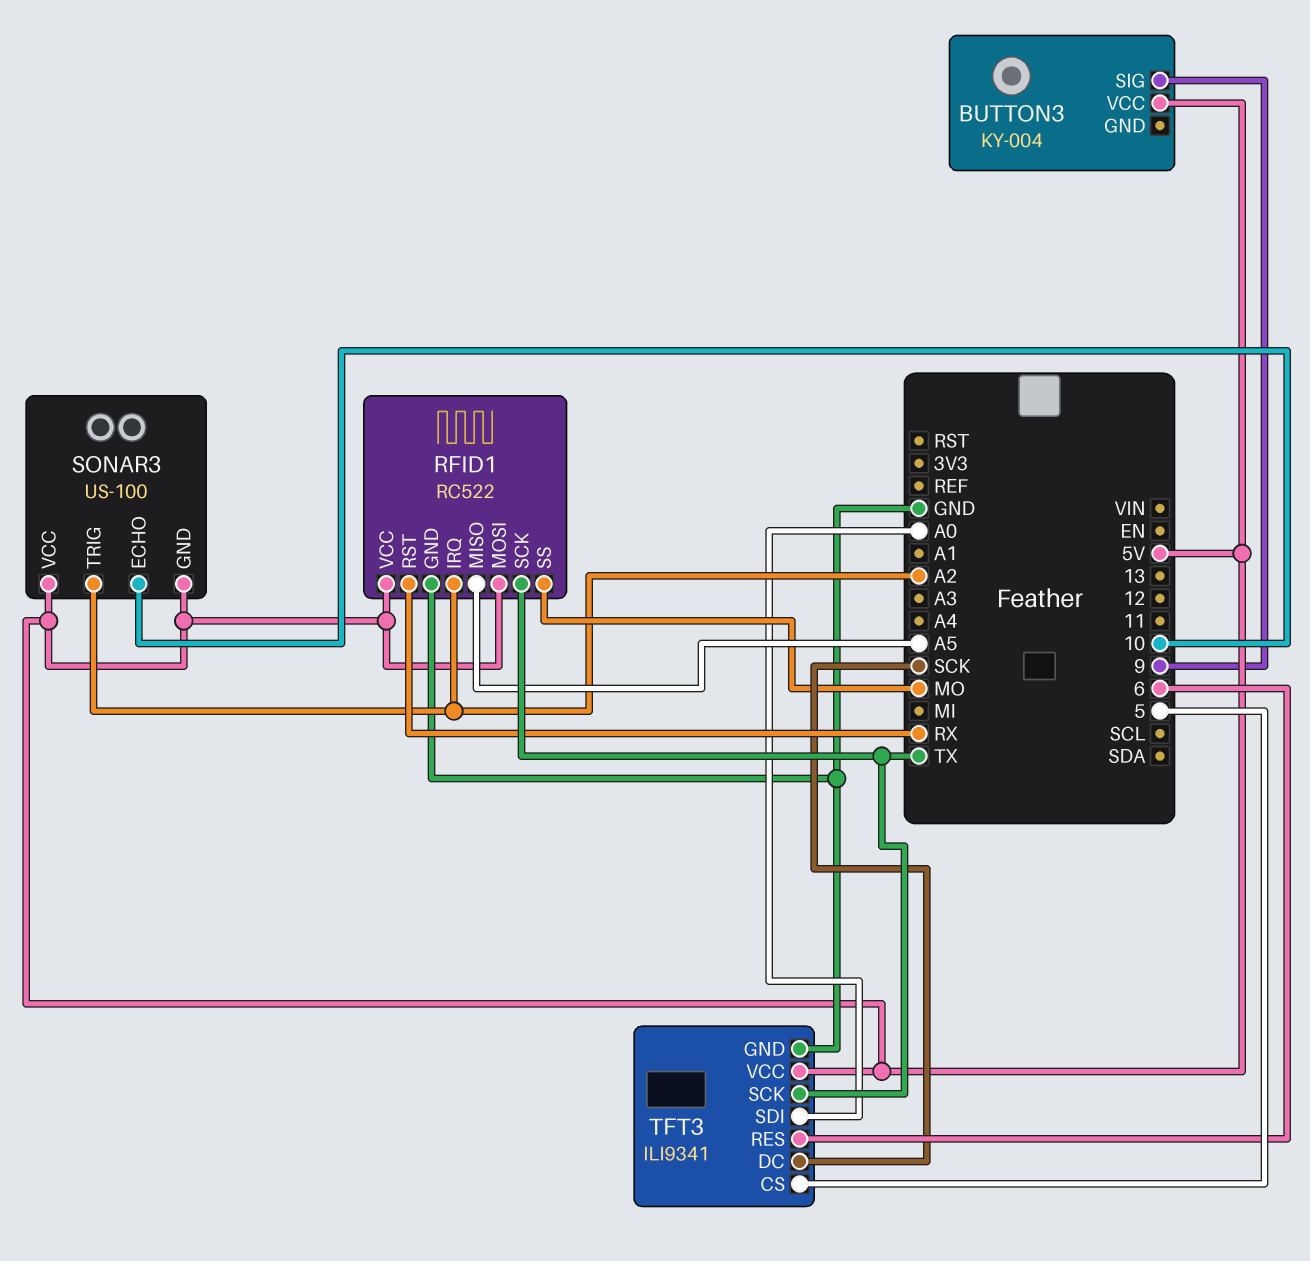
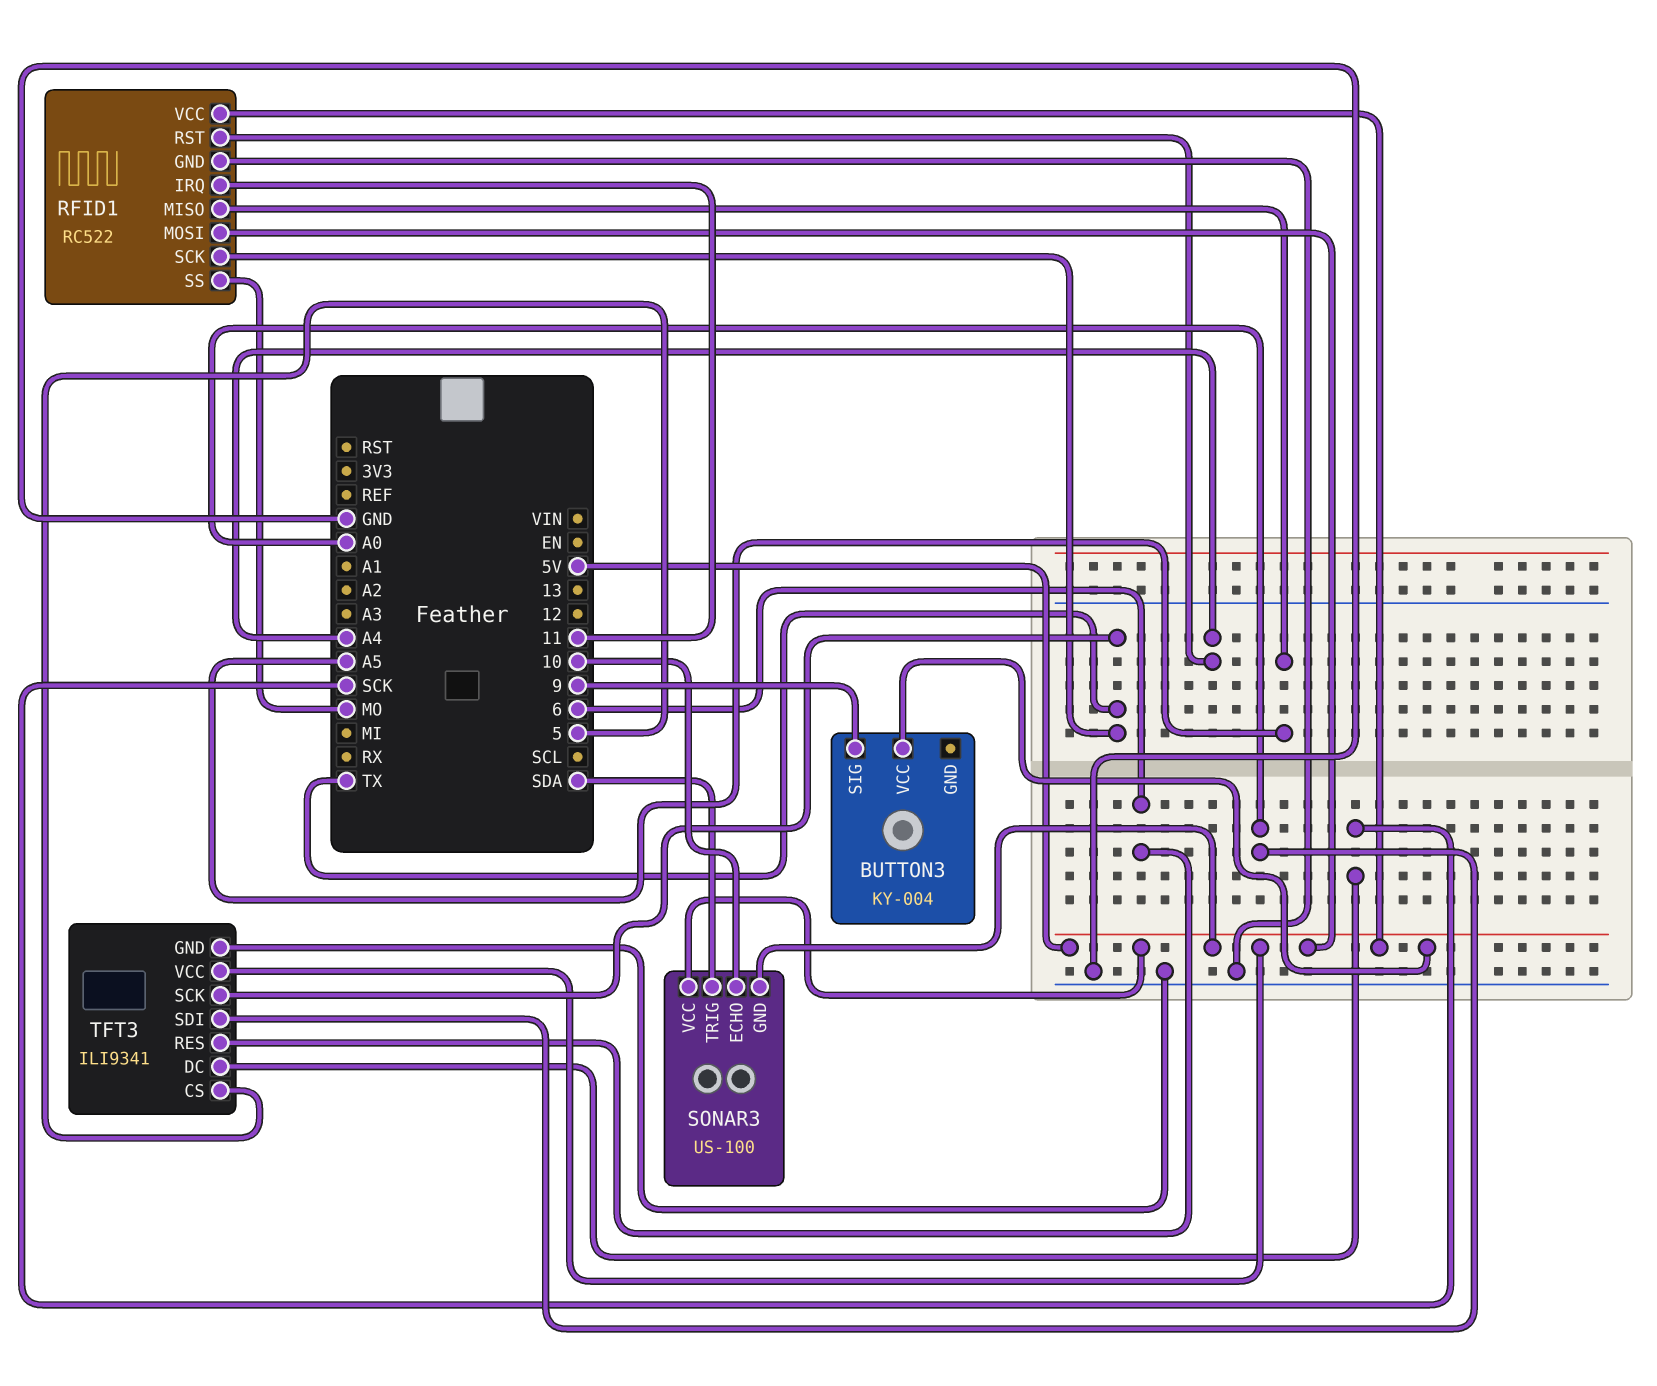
RFID1 pin IRQ: A2 -> 11
RFID1 pin RST: RX -> A4
SONAR3 pin TRIG: A2 -> SDA

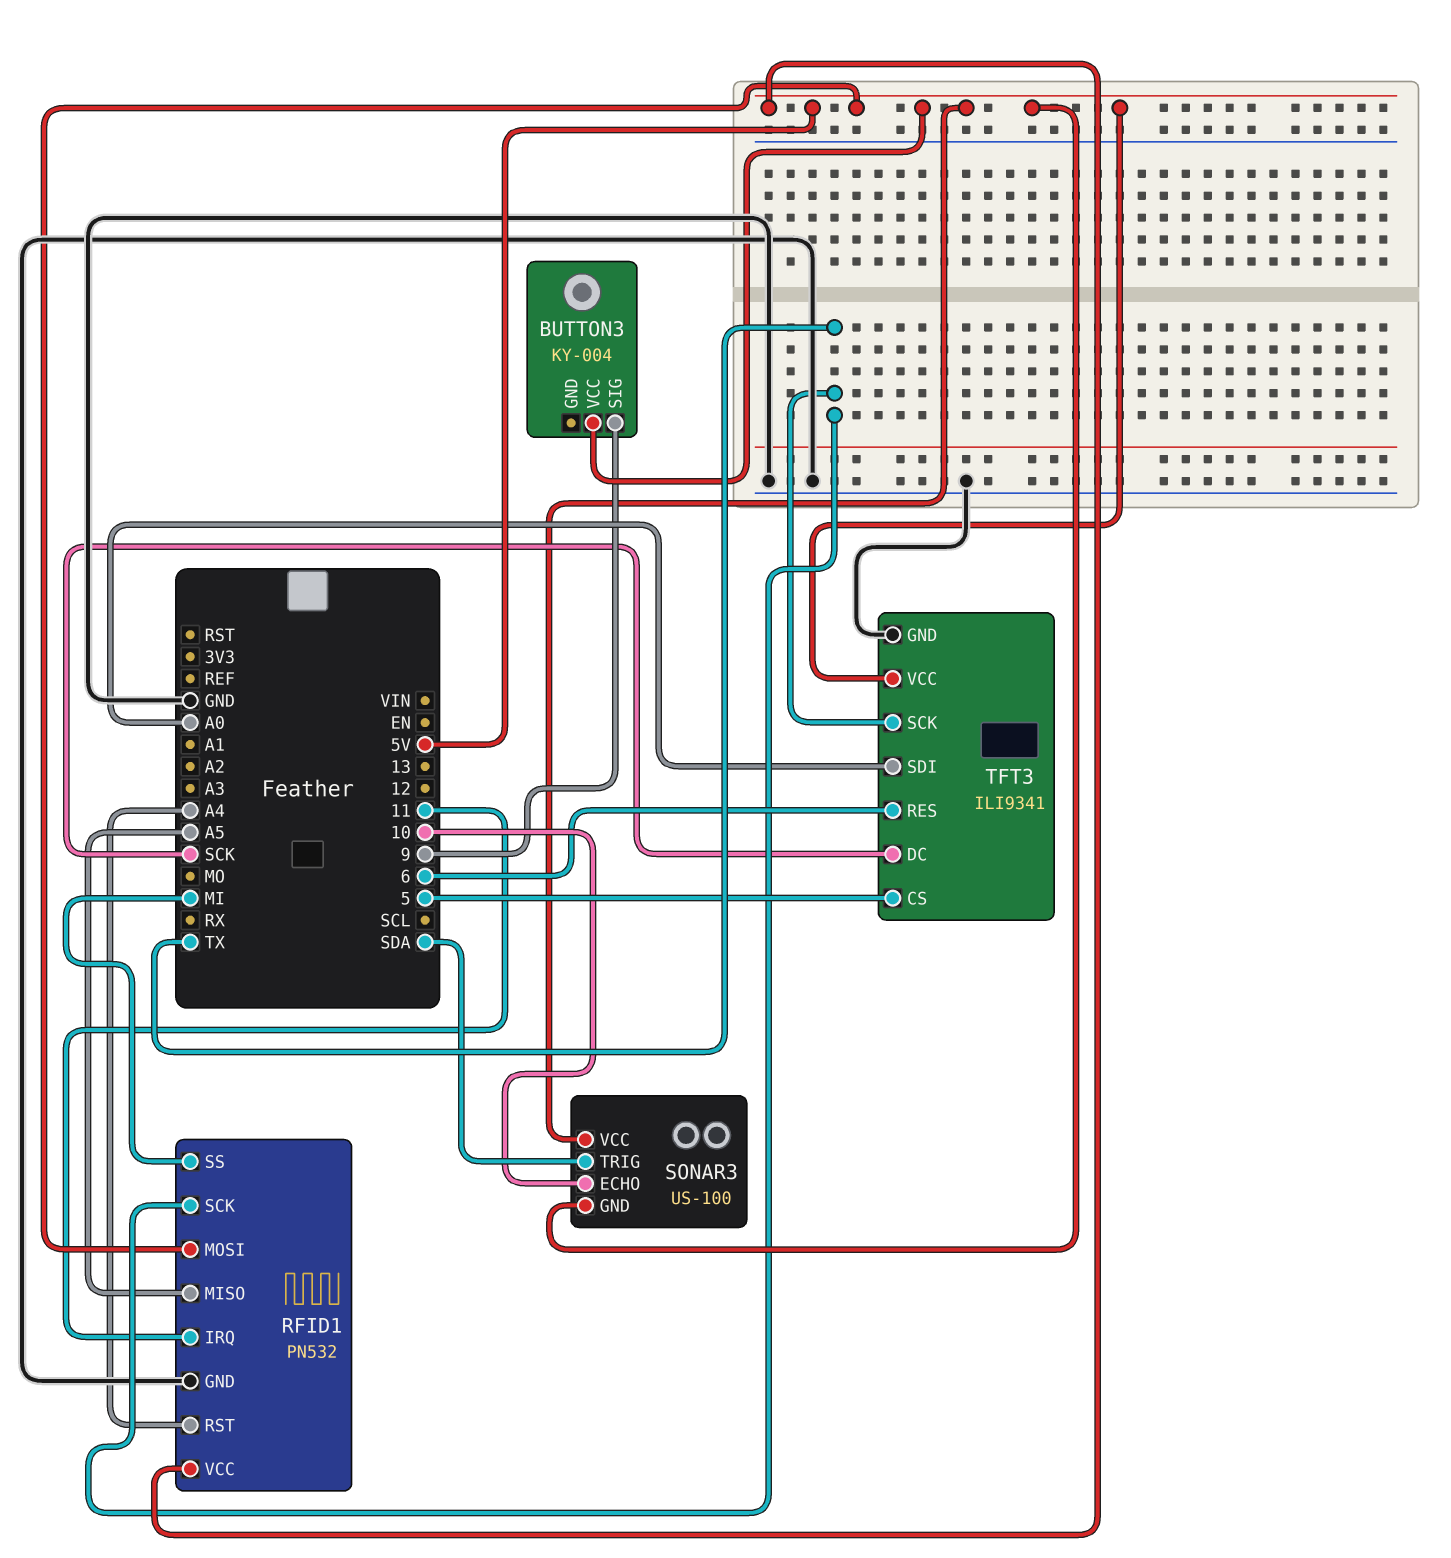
RFID1: RC522 -> PN532
RFID1 pin SS: MO -> MI

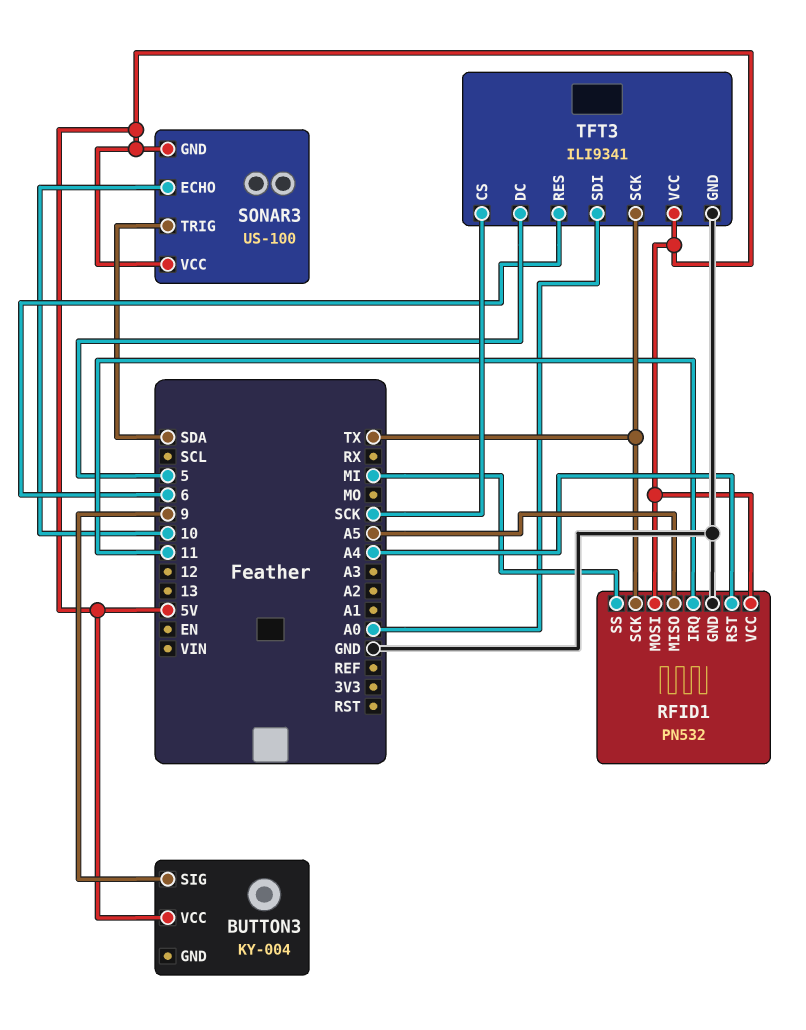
TFT3 pin CS: 5 -> SCK
TFT3 pin DC: SCK -> 5

